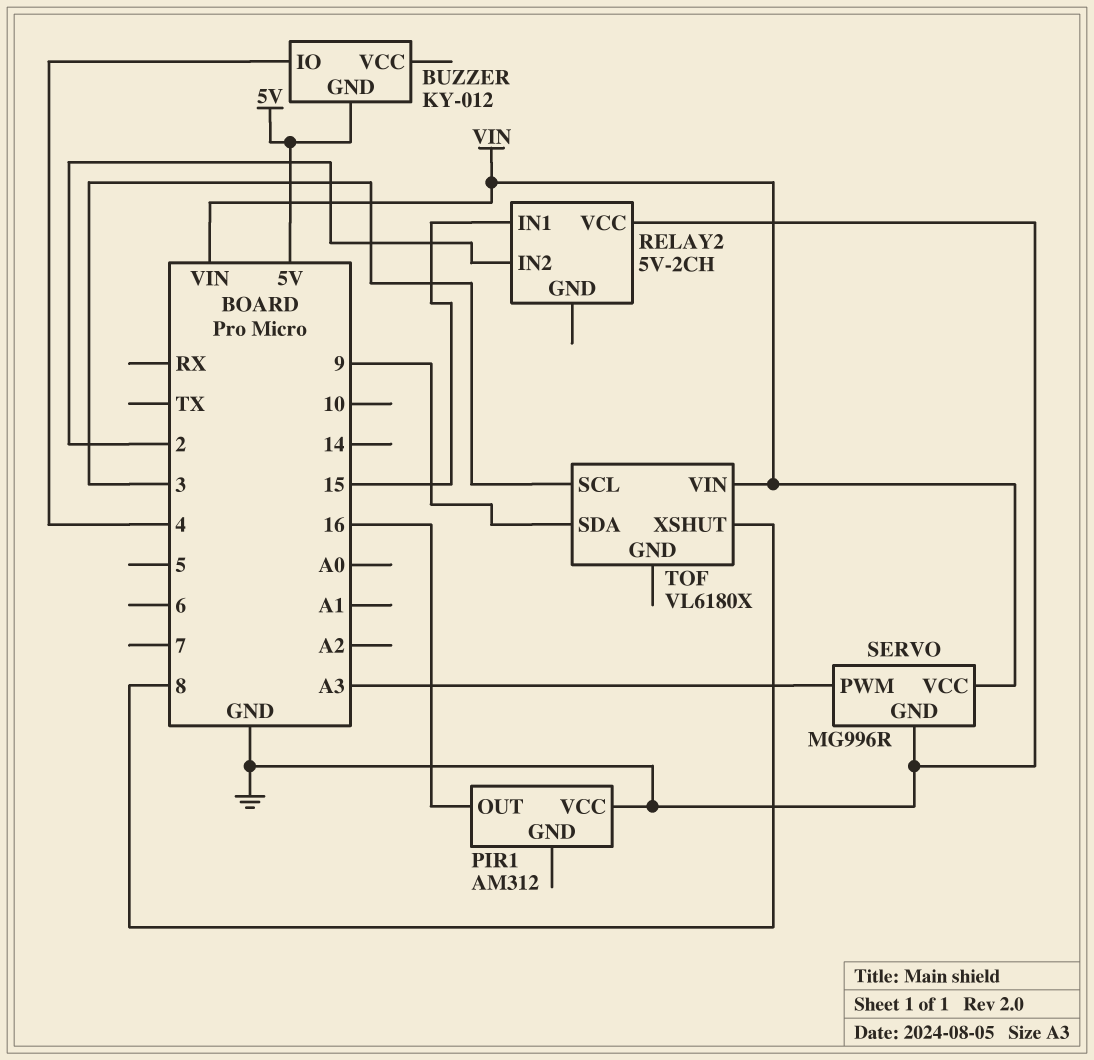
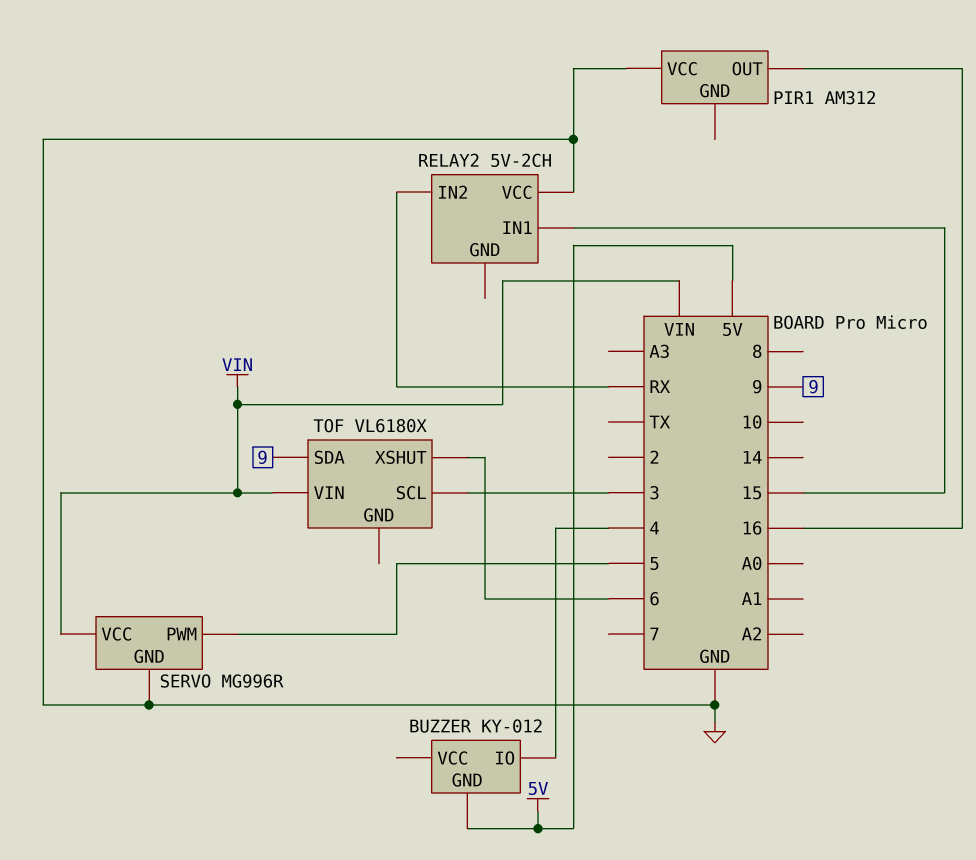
RELAY2 pin IN2: 2 -> RX
SERVO pin PWM: A3 -> 5
TOF pin XSHUT: 8 -> 6

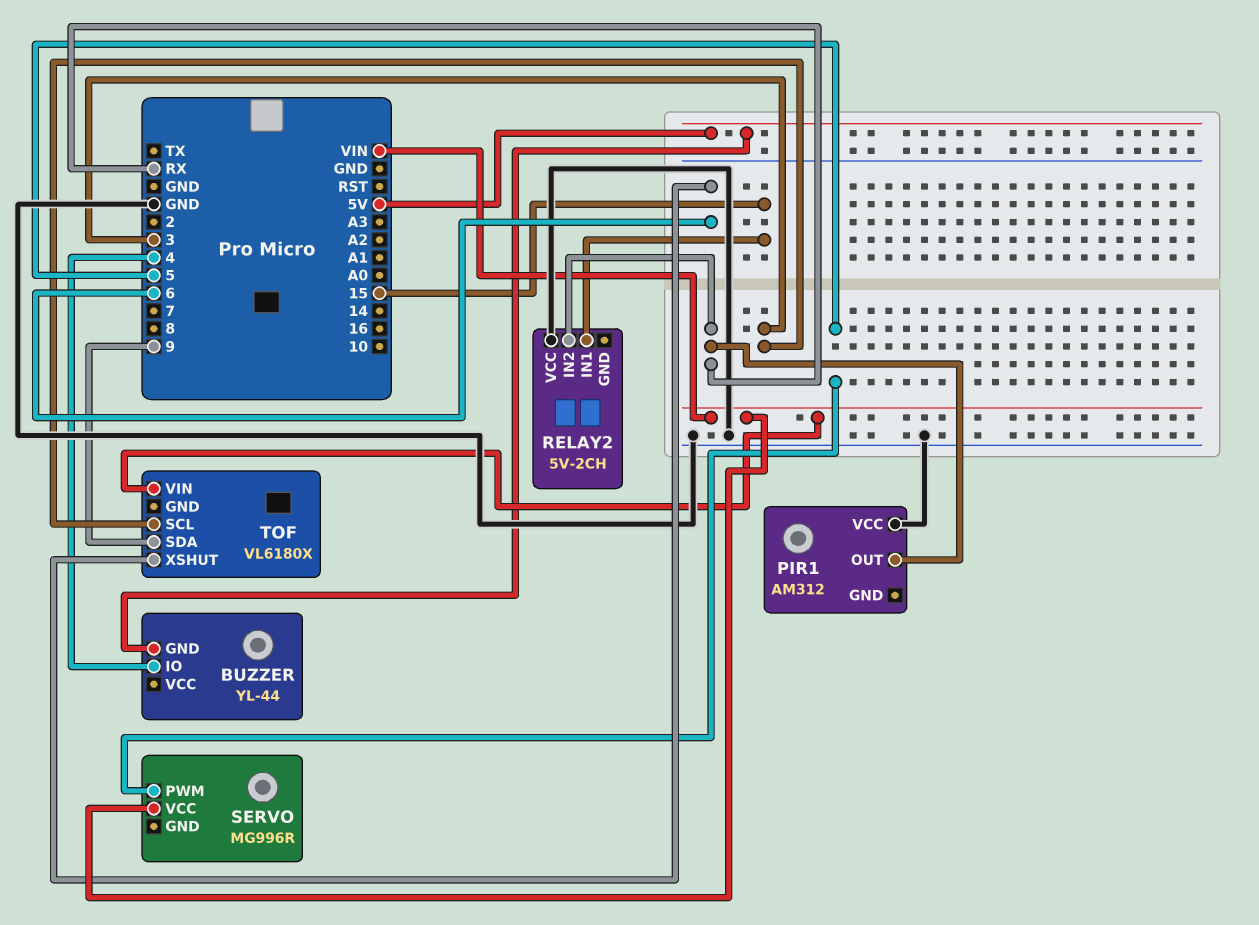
BUZZER: KY-012 -> YL-44
PIR1 pin OUT: 16 -> RX
SERVO pin GND: GND -> none

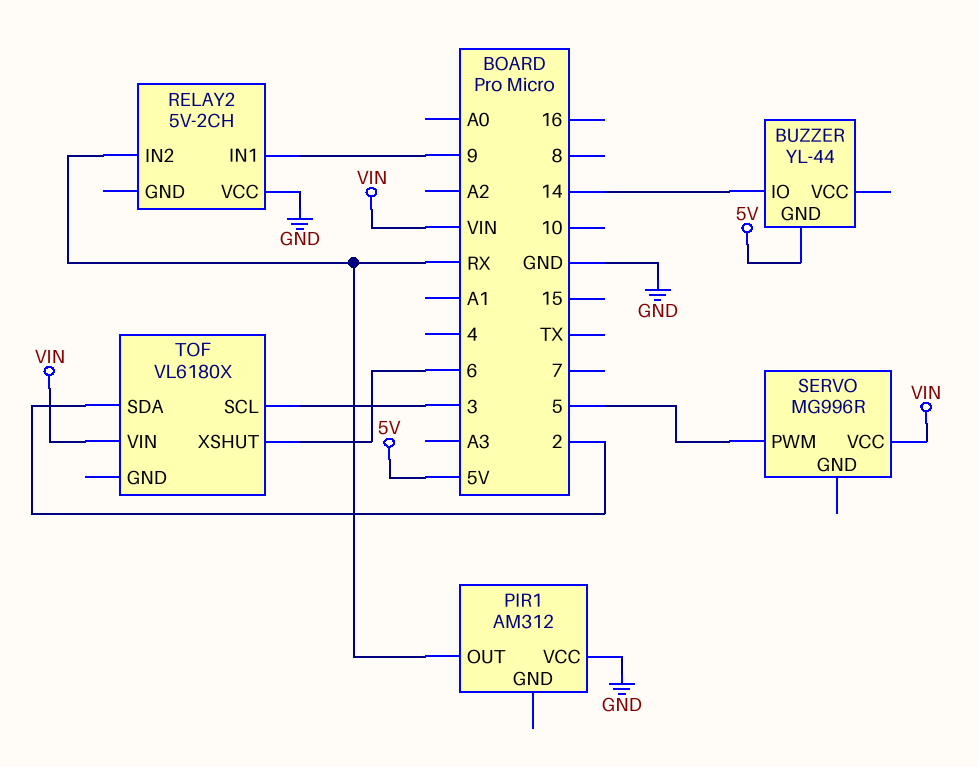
BUZZER pin IO: 4 -> 14
RELAY2 pin IN1: 15 -> 9
TOF pin SDA: 9 -> 2

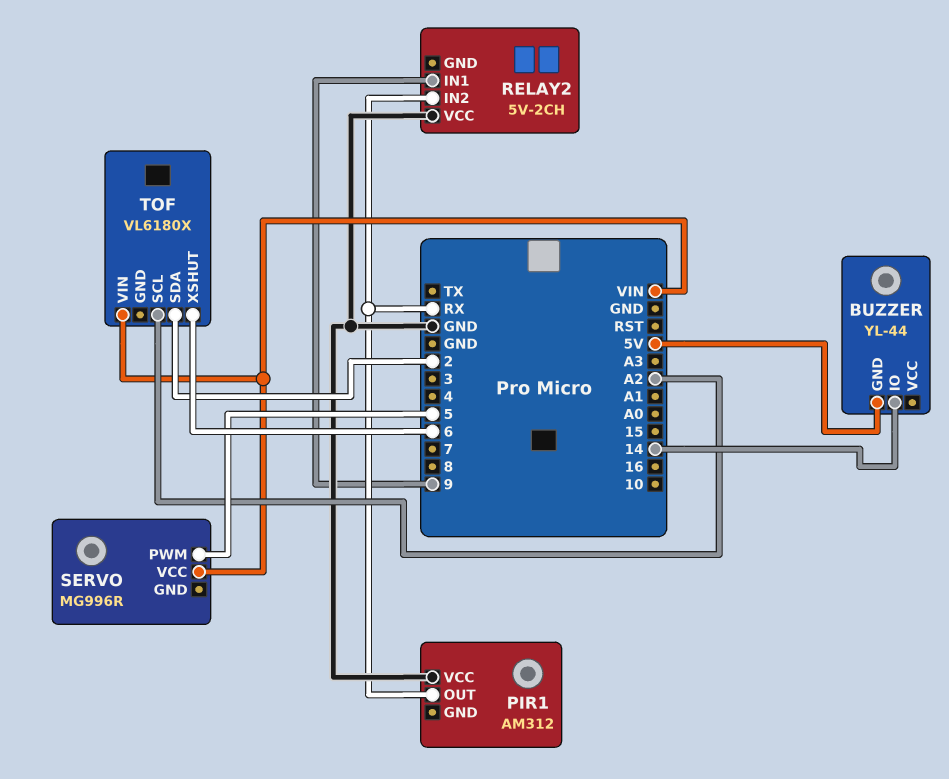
TOF pin SCL: 3 -> A2

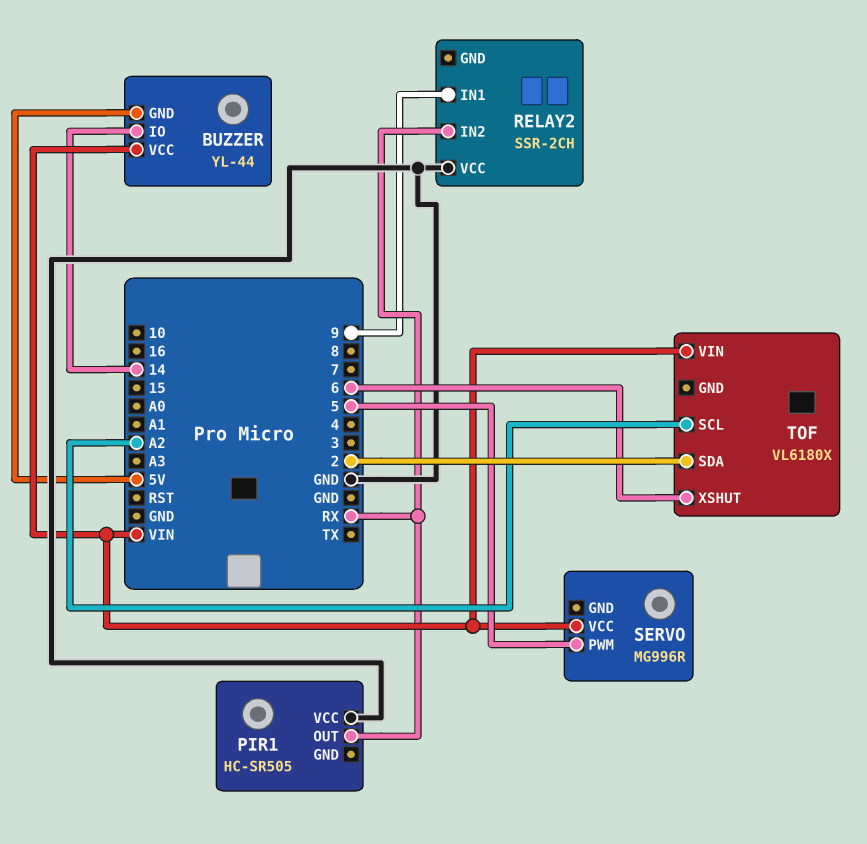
BUZZER pin VCC: none -> VIN
PIR1: AM312 -> HC-SR505
RELAY2: 5V-2CH -> SSR-2CH

